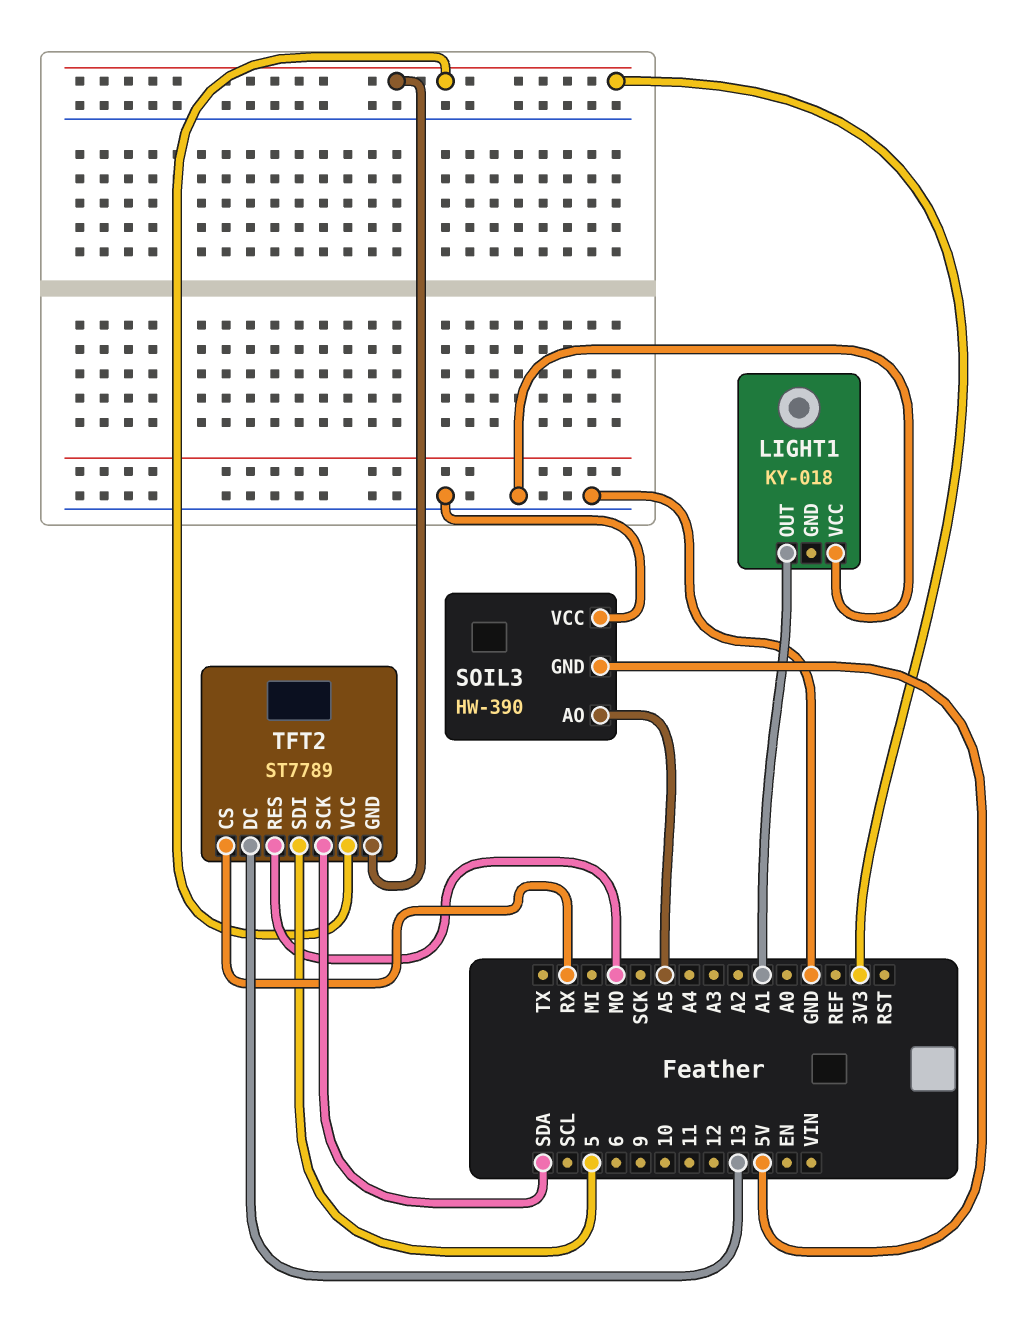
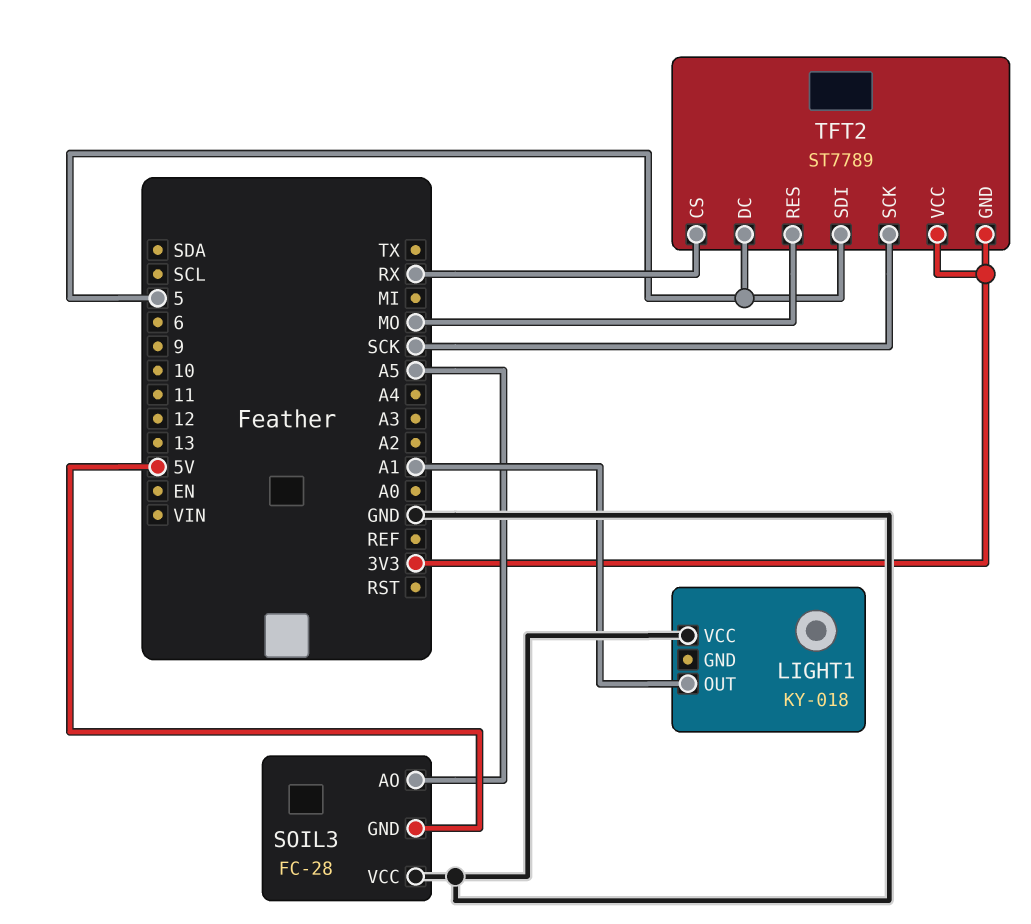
SOIL3: HW-390 -> FC-28
TFT2 pin DC: 13 -> 5
TFT2 pin SCK: SDA -> SCK

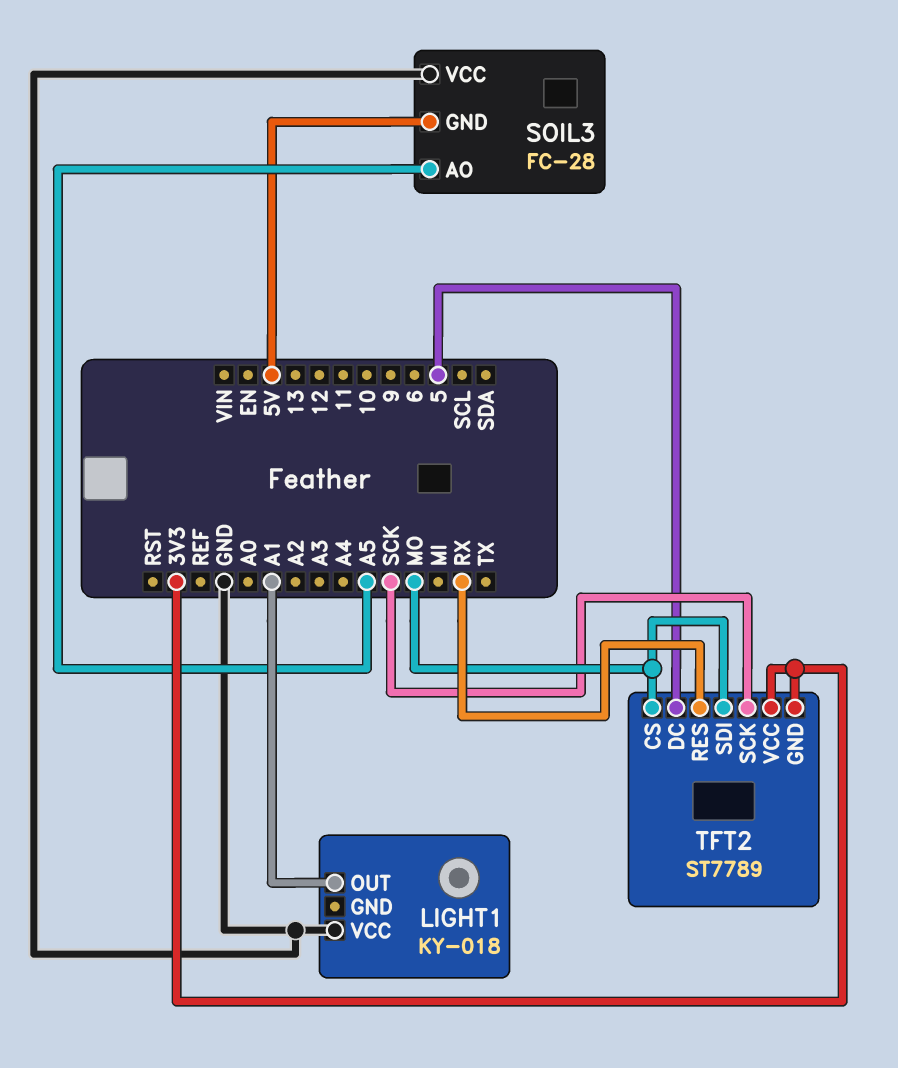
TFT2 pin CS: RX -> MO
TFT2 pin RES: MO -> RX
TFT2 pin SDI: 5 -> MO

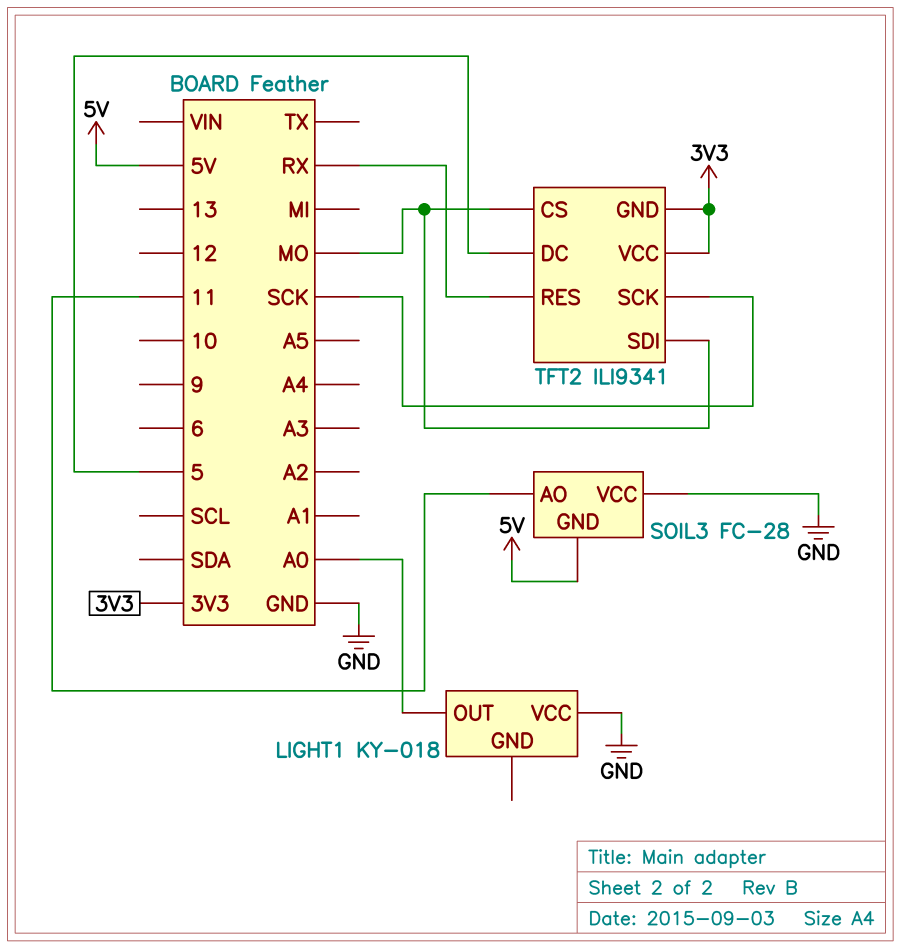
LIGHT1 pin OUT: A1 -> A0
SOIL3 pin AO: A5 -> 11
TFT2: ST7789 -> ILI9341

